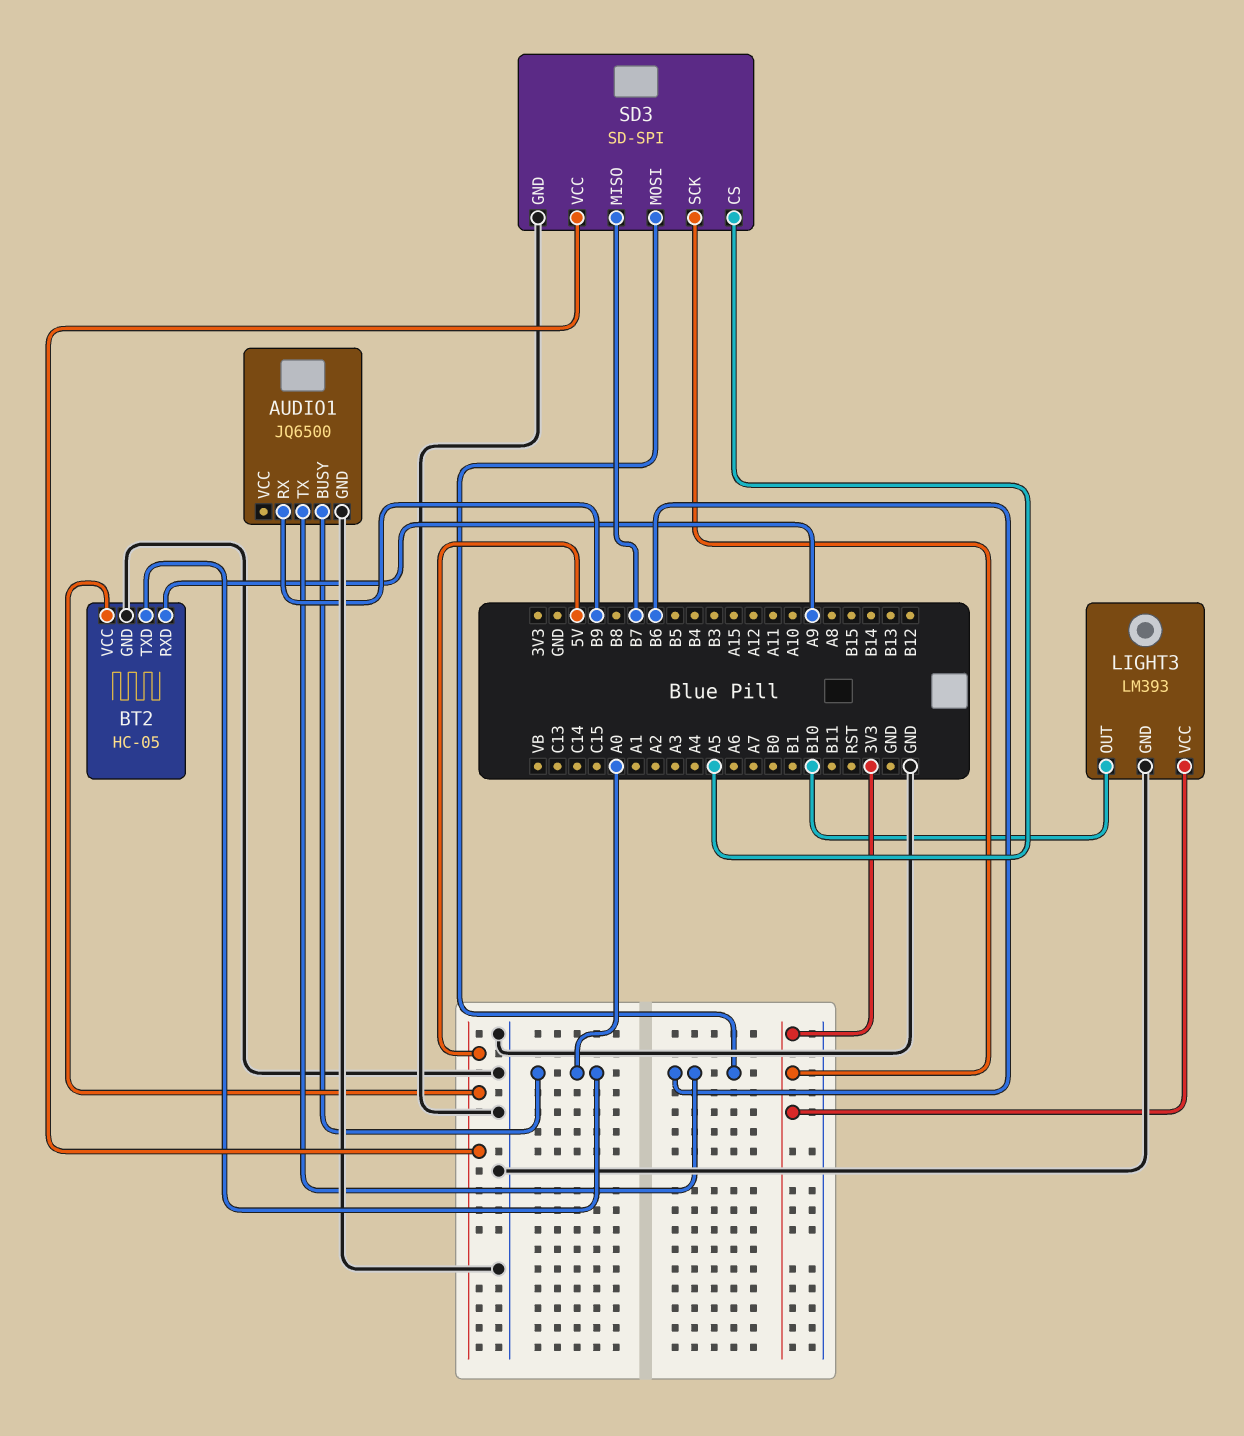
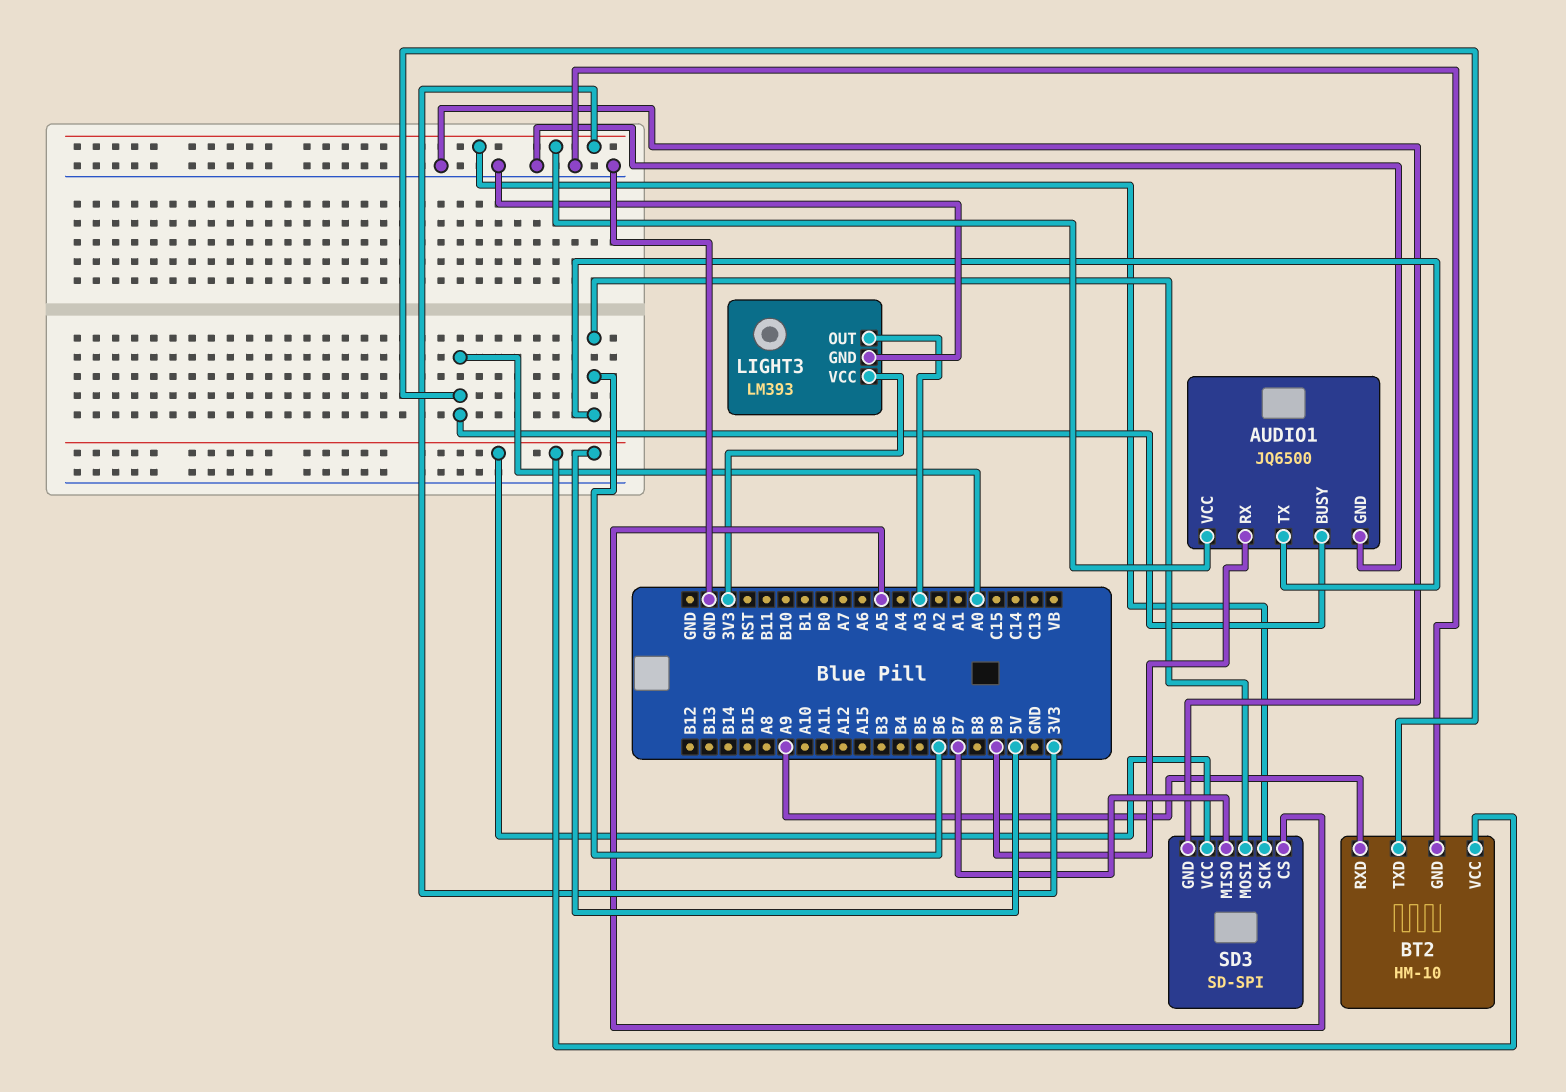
AUDIO1 pin VCC: none -> 3V3
BT2: HC-05 -> HM-10
LIGHT3 pin OUT: B10 -> A3

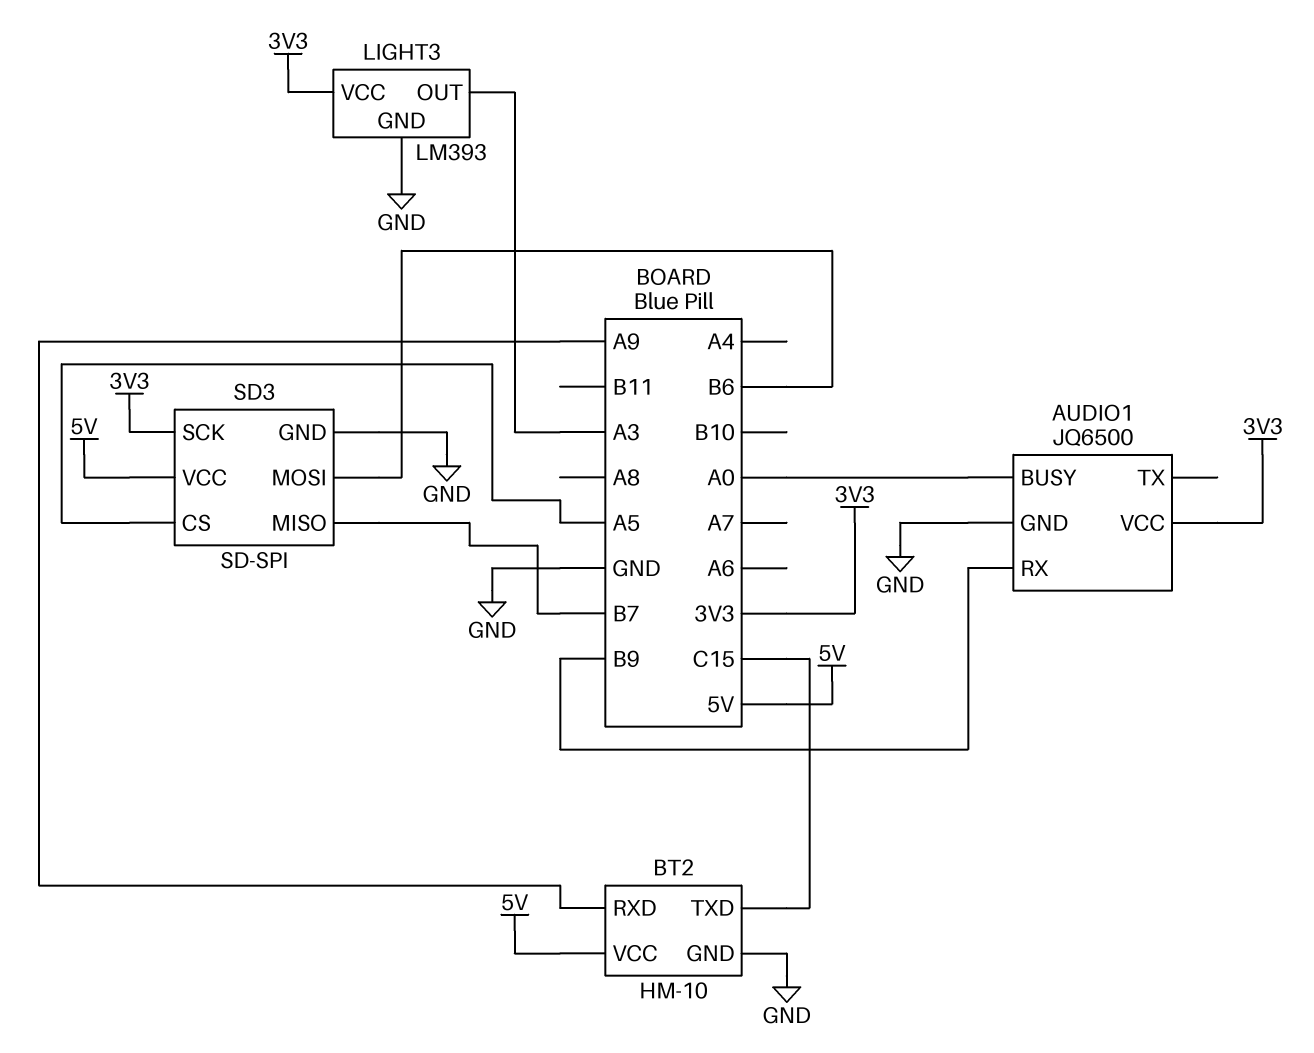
AUDIO1 pin TX: B6 -> none
BT2 pin TXD: A0 -> C15

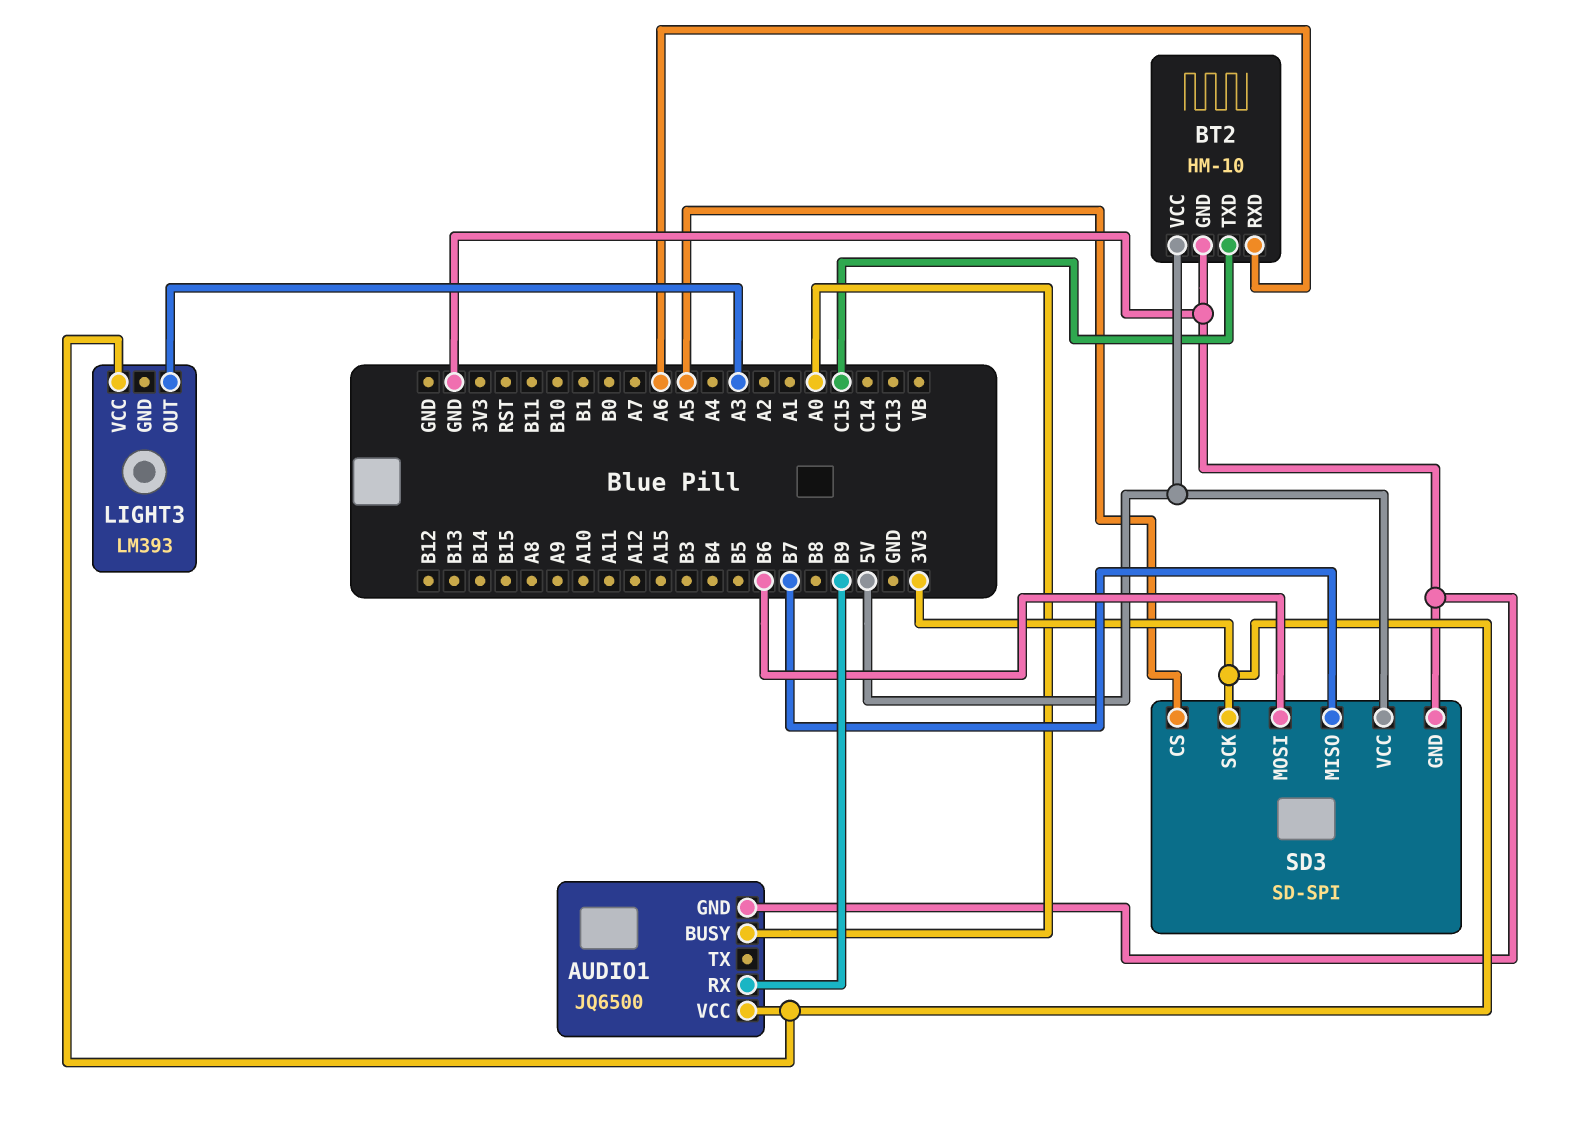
BT2 pin RXD: A9 -> A6
LIGHT3 pin GND: GND -> none

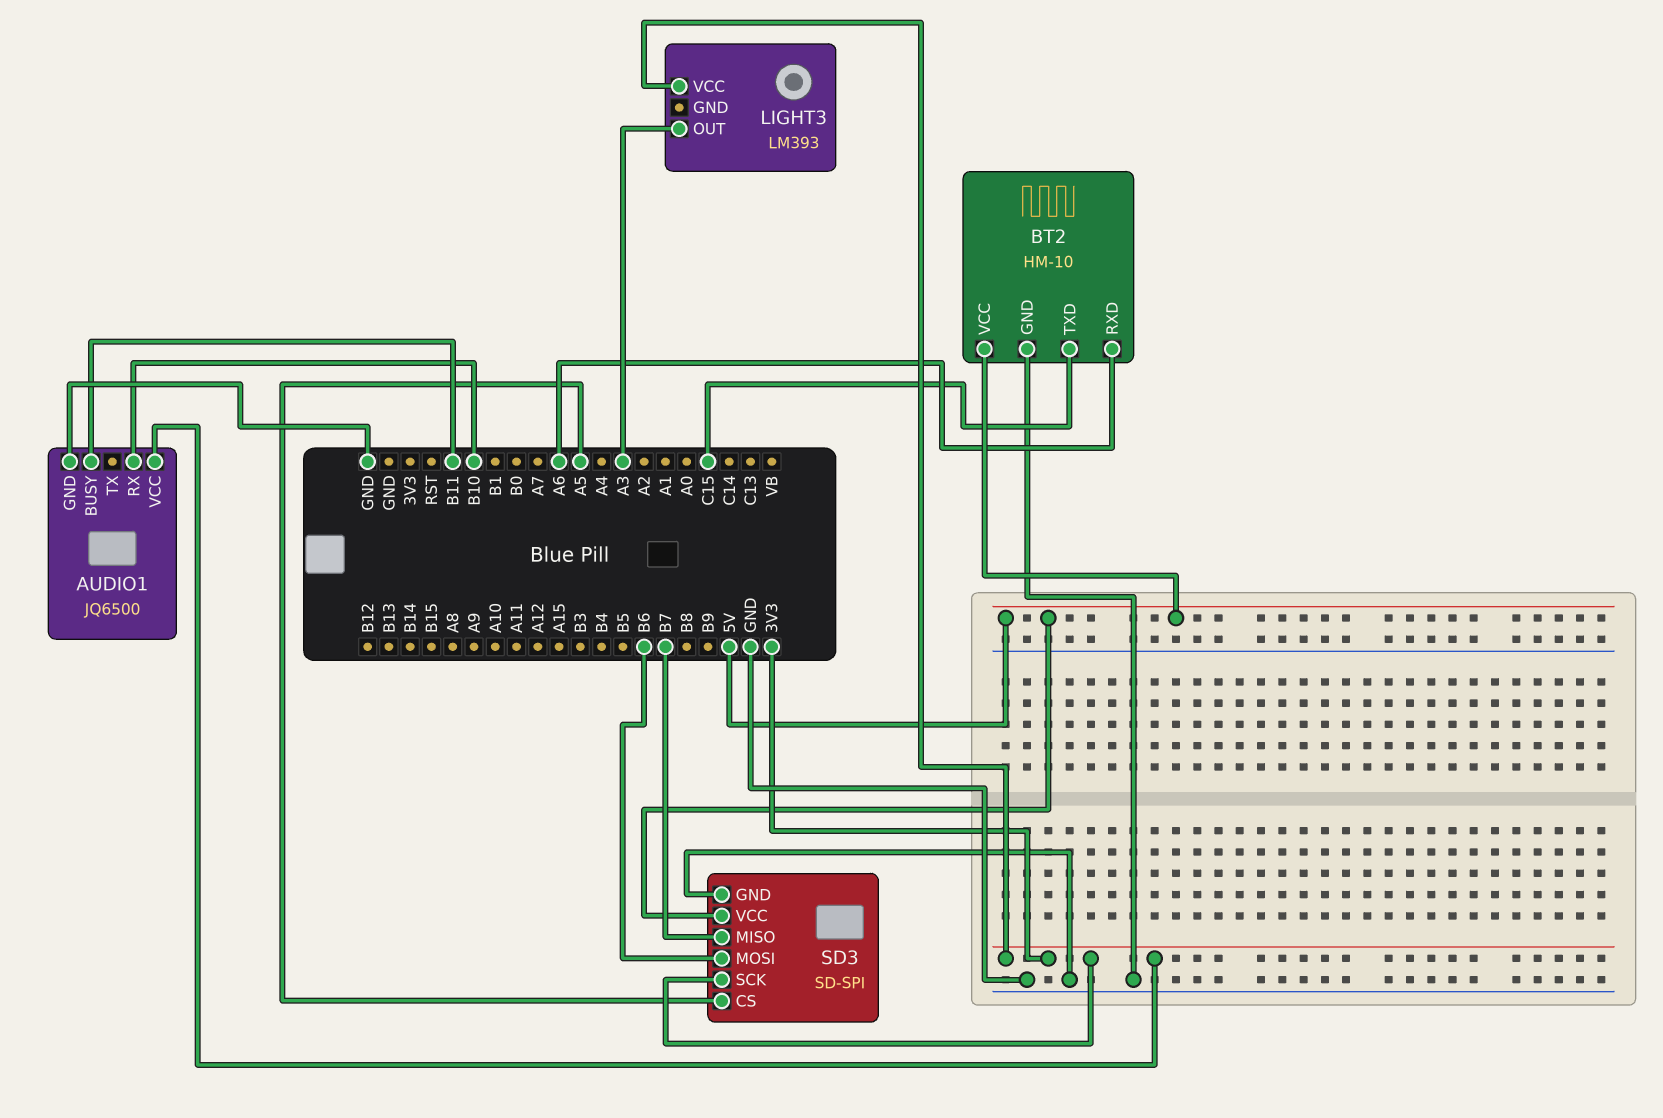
AUDIO1 pin BUSY: A0 -> B11
AUDIO1 pin RX: B9 -> B10

